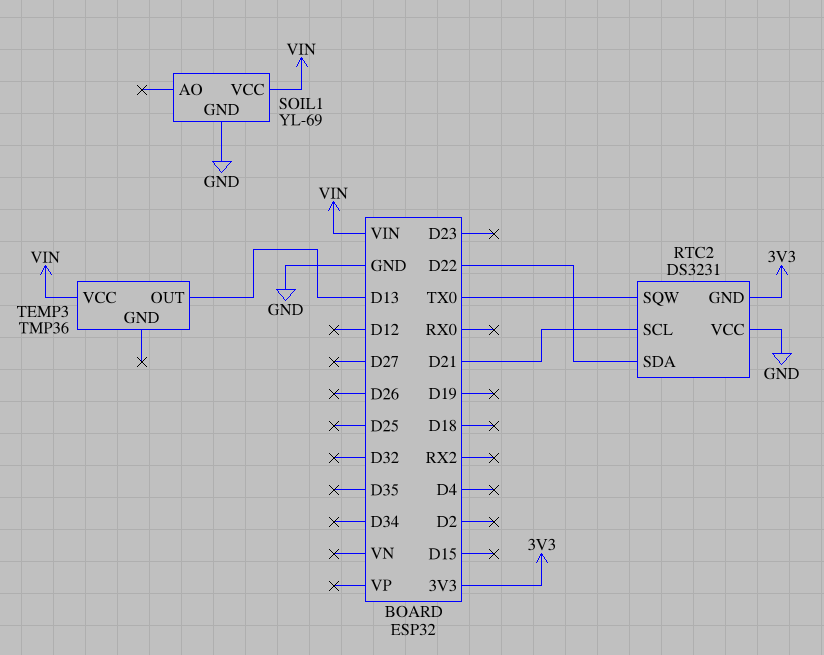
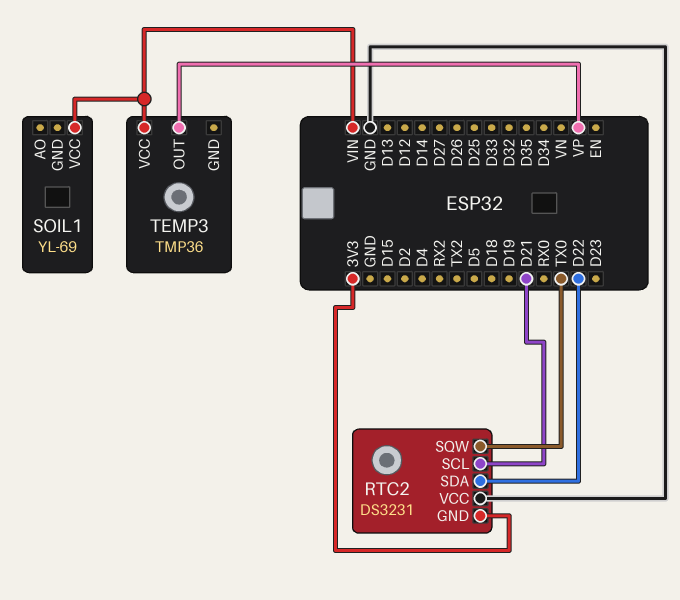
SOIL1 pin GND: GND -> none
TEMP3 pin OUT: D13 -> VP

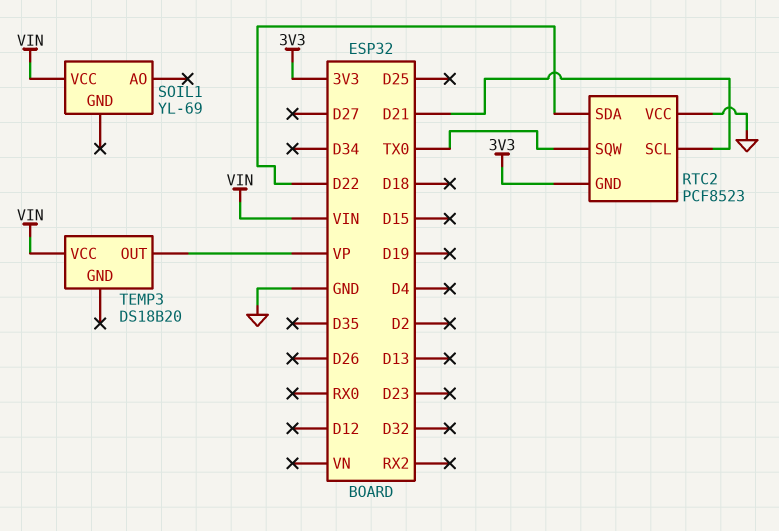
RTC2: DS3231 -> PCF8523
TEMP3: TMP36 -> DS18B20

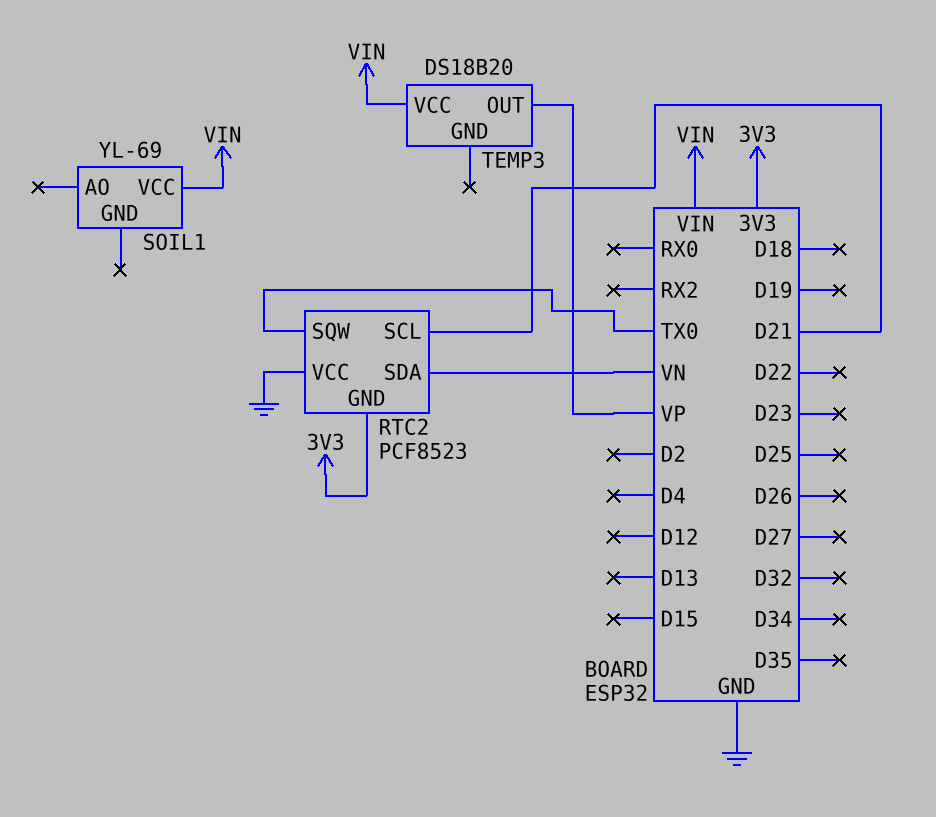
RTC2 pin SDA: D22 -> VN

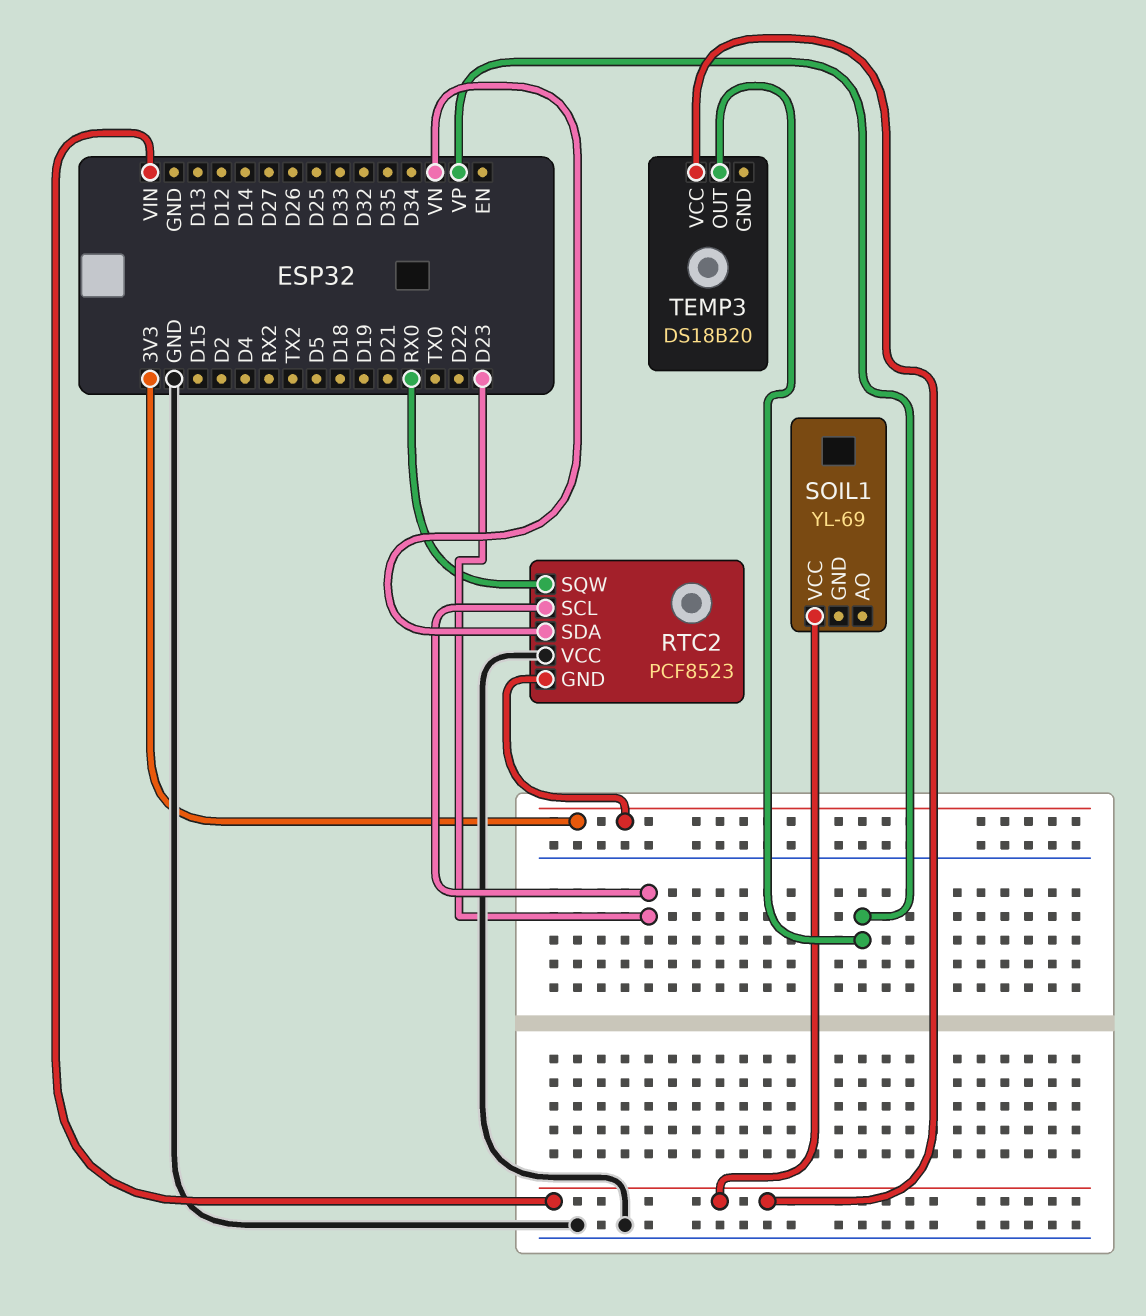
RTC2 pin SCL: D21 -> D23
RTC2 pin SQW: TX0 -> RX0

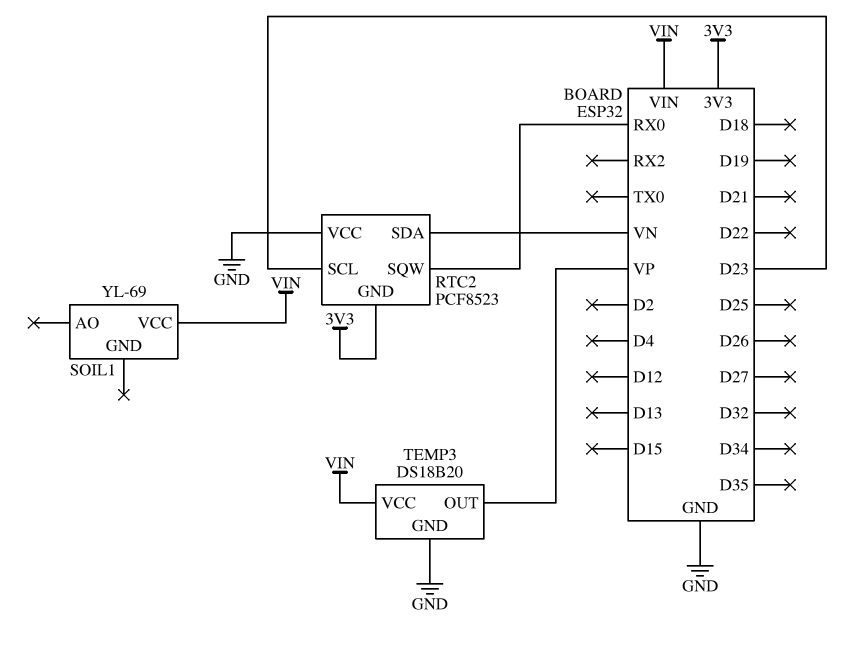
TEMP3 pin GND: none -> GND

